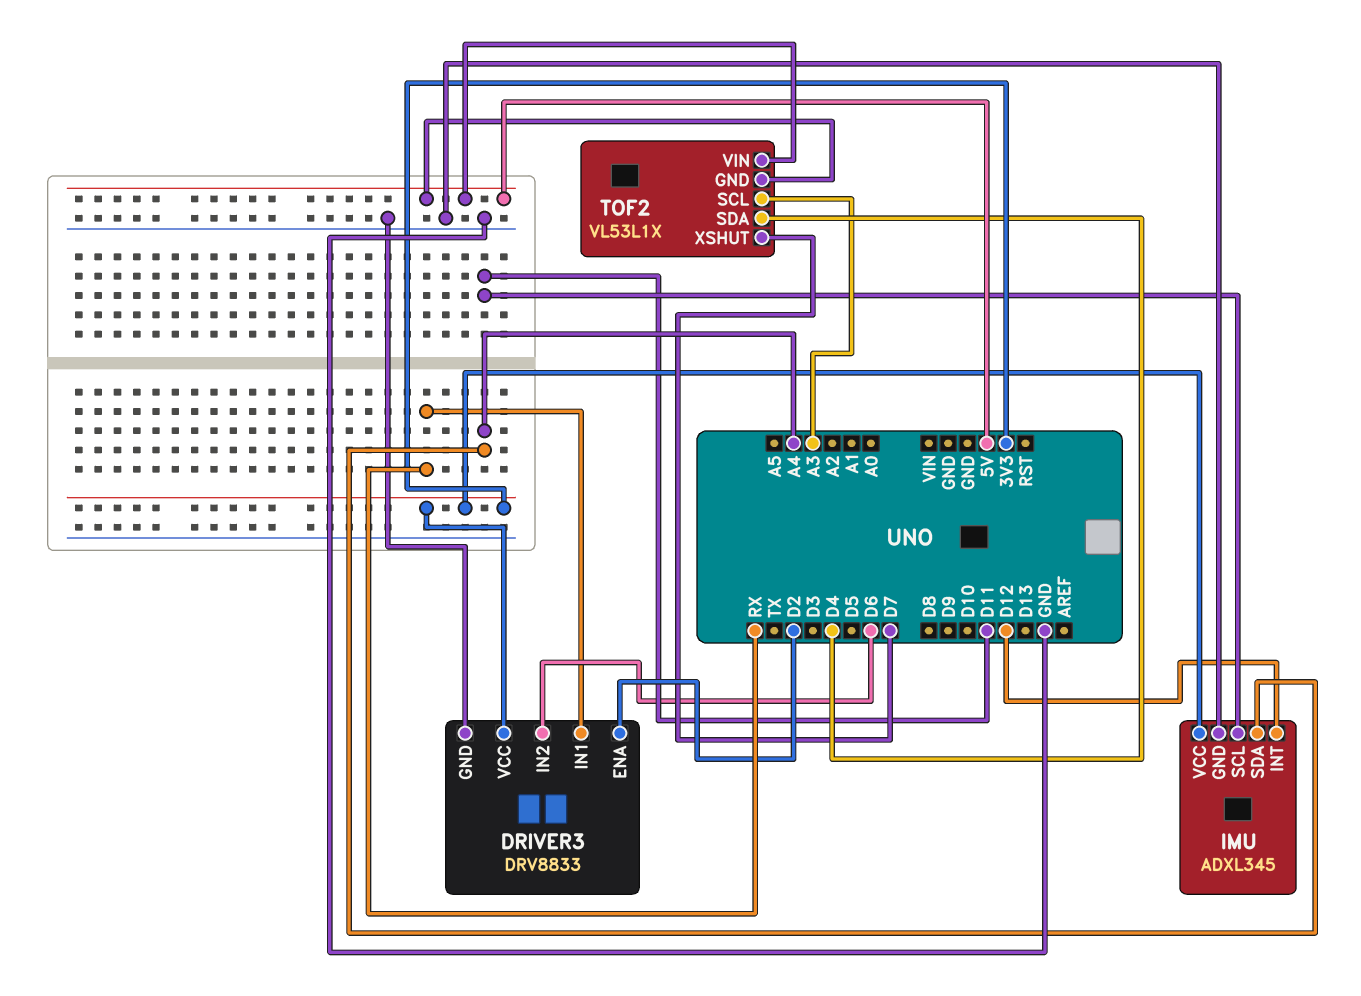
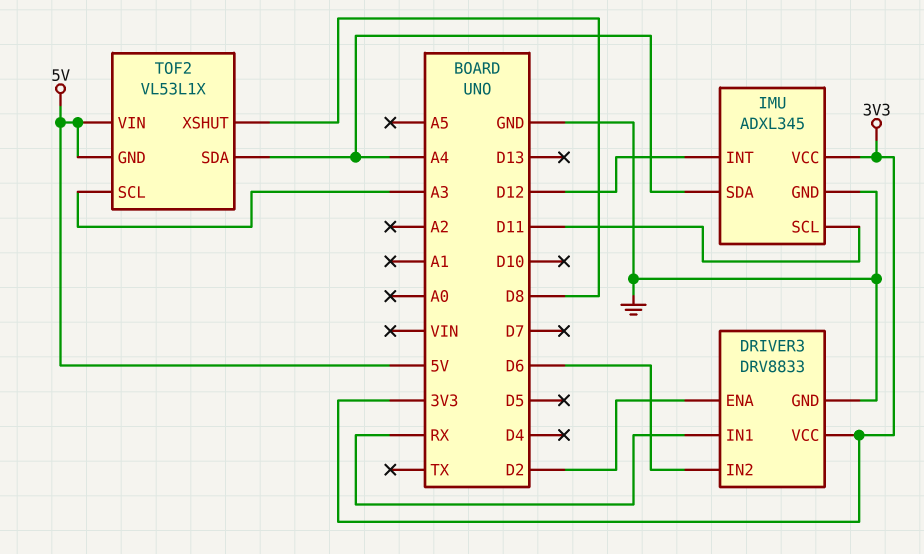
TOF2 pin SDA: D4 -> A4
TOF2 pin XSHUT: D7 -> D8

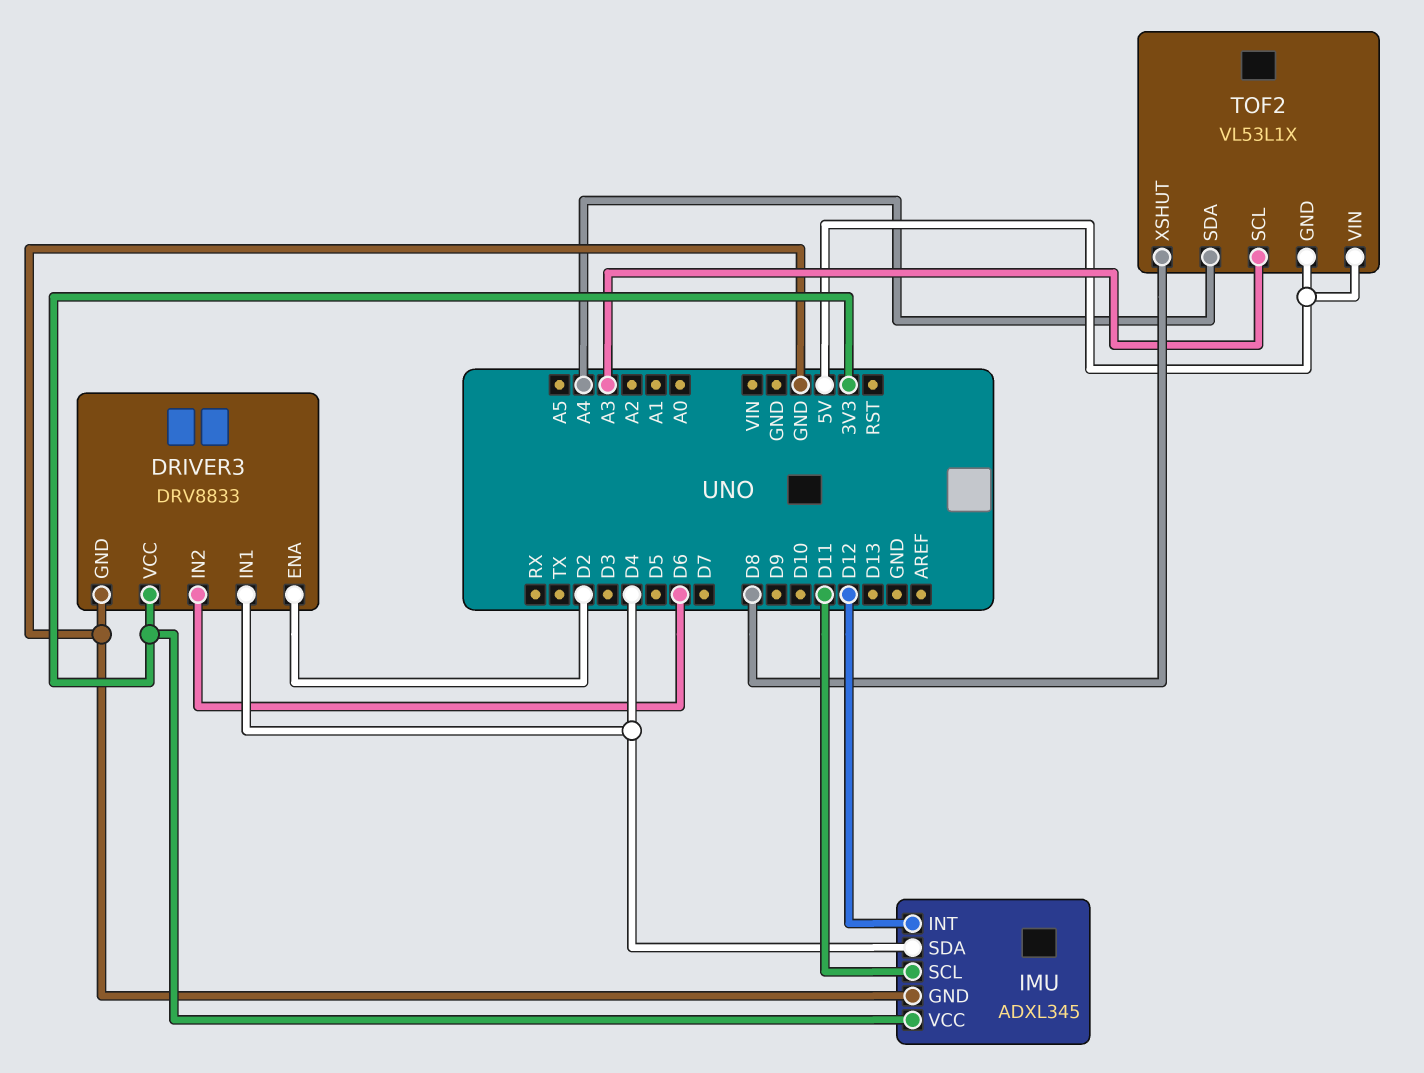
DRIVER3 pin IN1: RX -> D4
IMU pin SDA: A4 -> D4

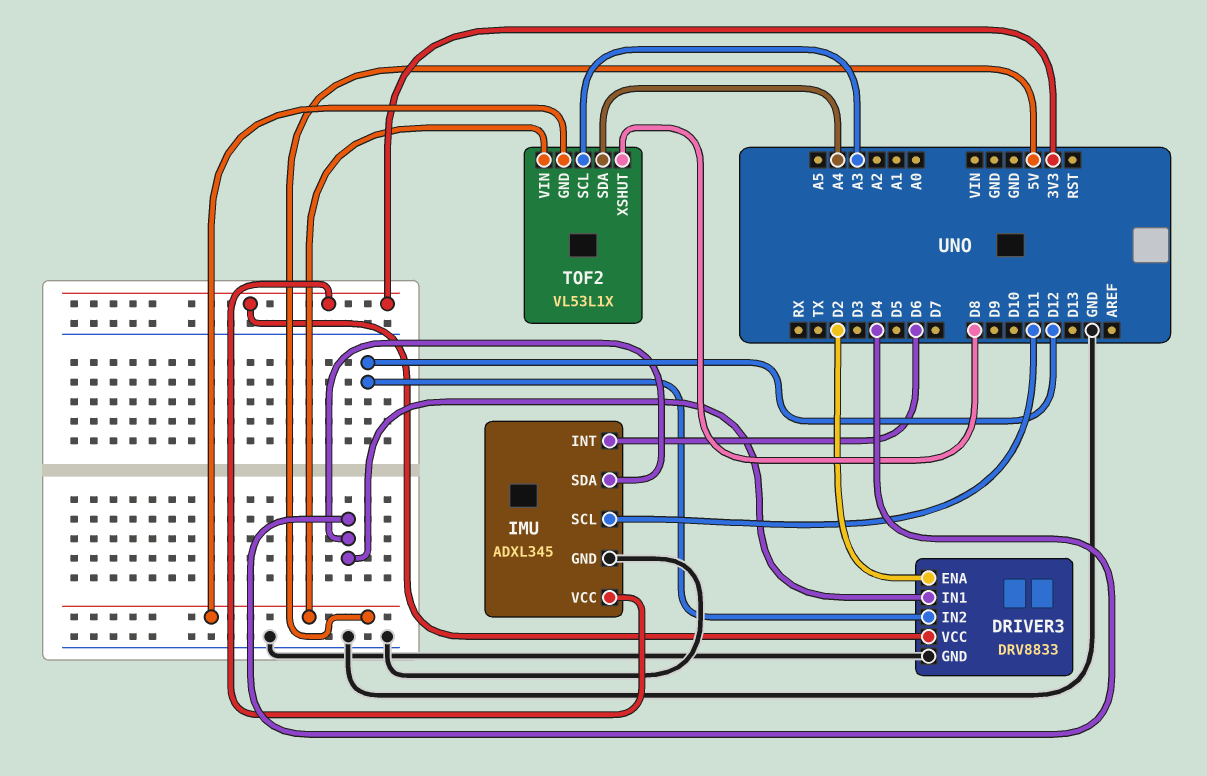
DRIVER3 pin IN2: D6 -> D12
IMU pin INT: D12 -> D6

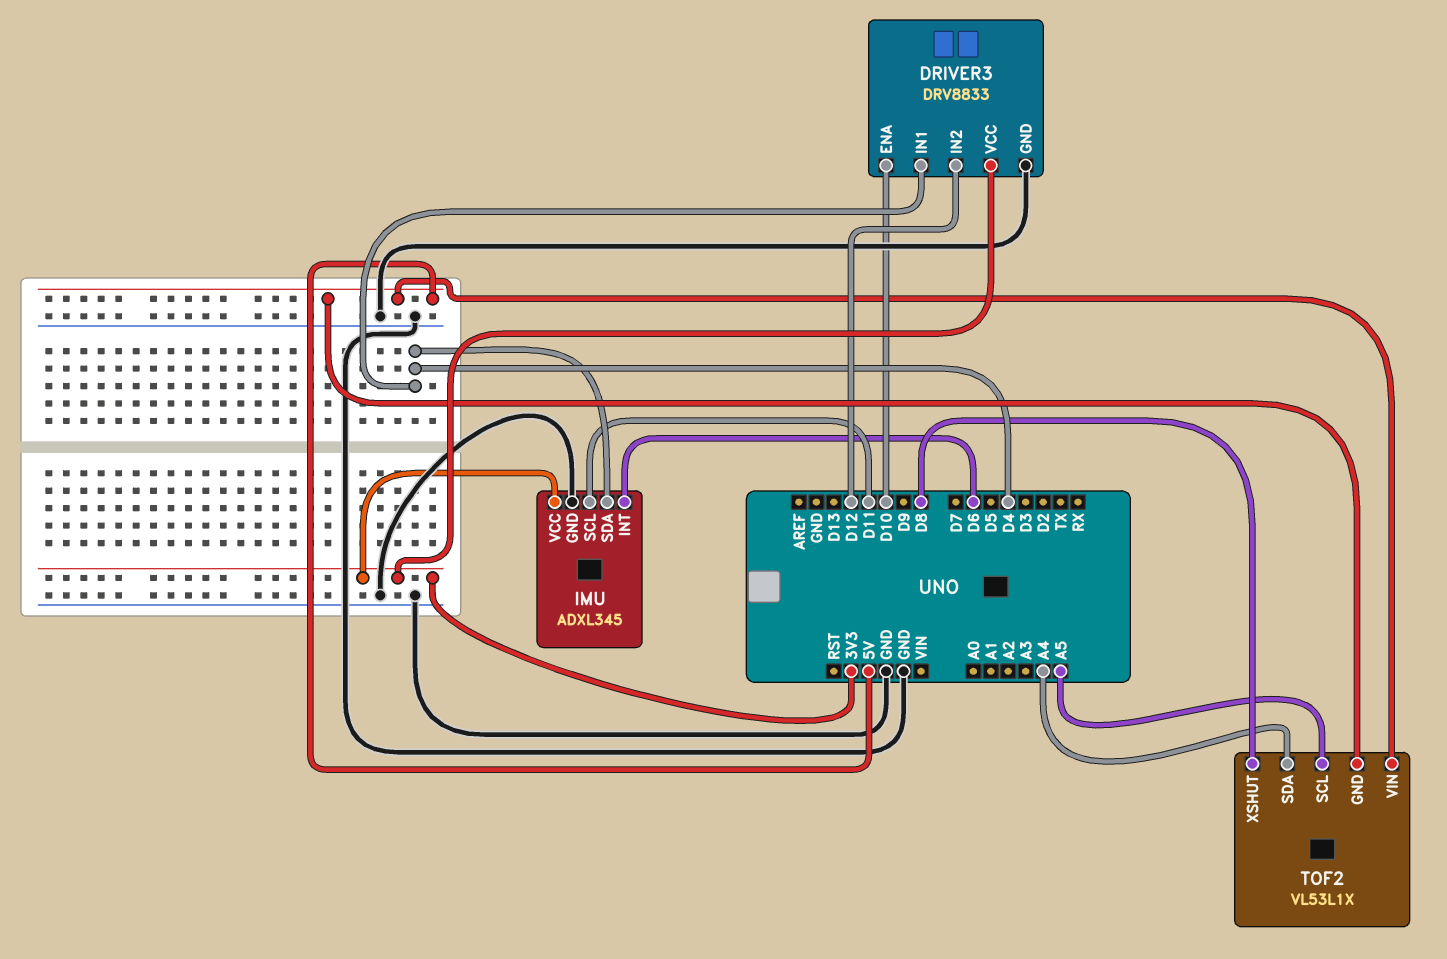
DRIVER3 pin ENA: D2 -> D10
TOF2 pin SCL: A3 -> A5

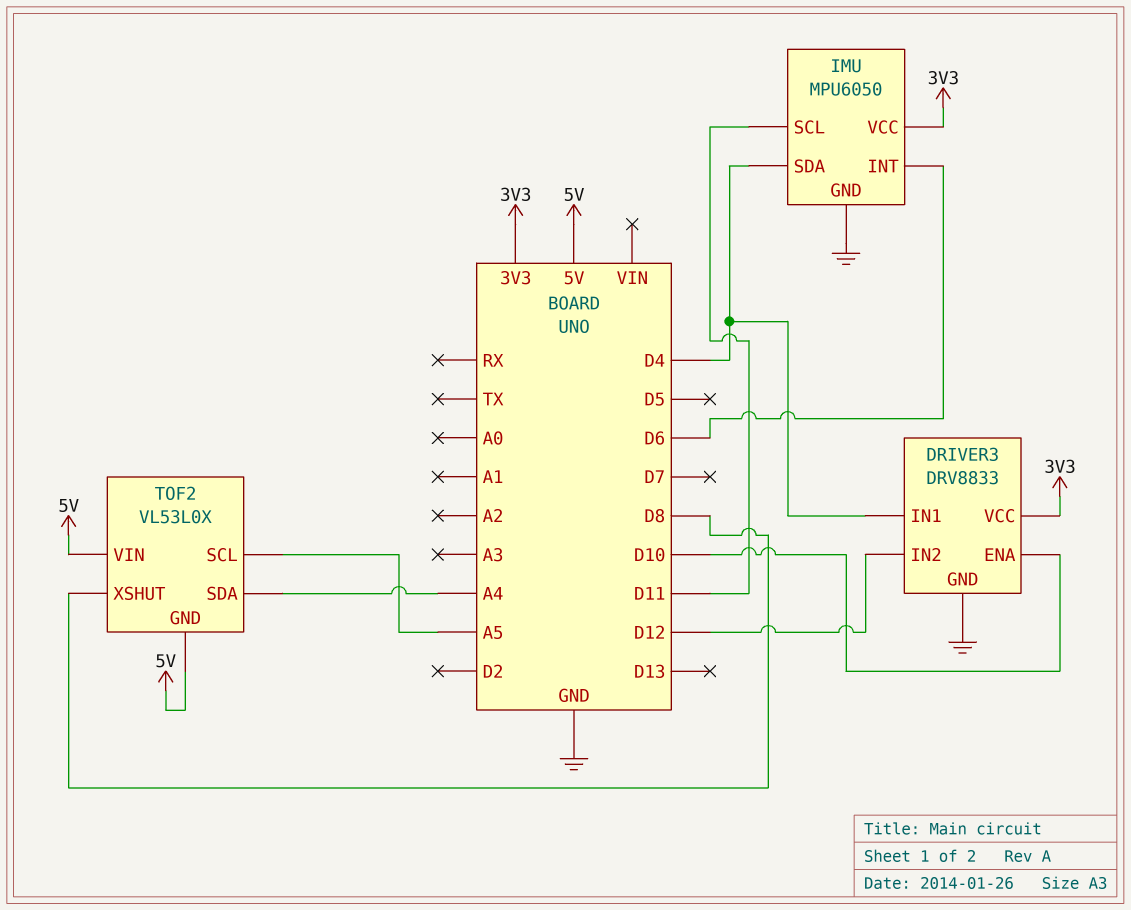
IMU: ADXL345 -> MPU6050
TOF2: VL53L1X -> VL53L0X

